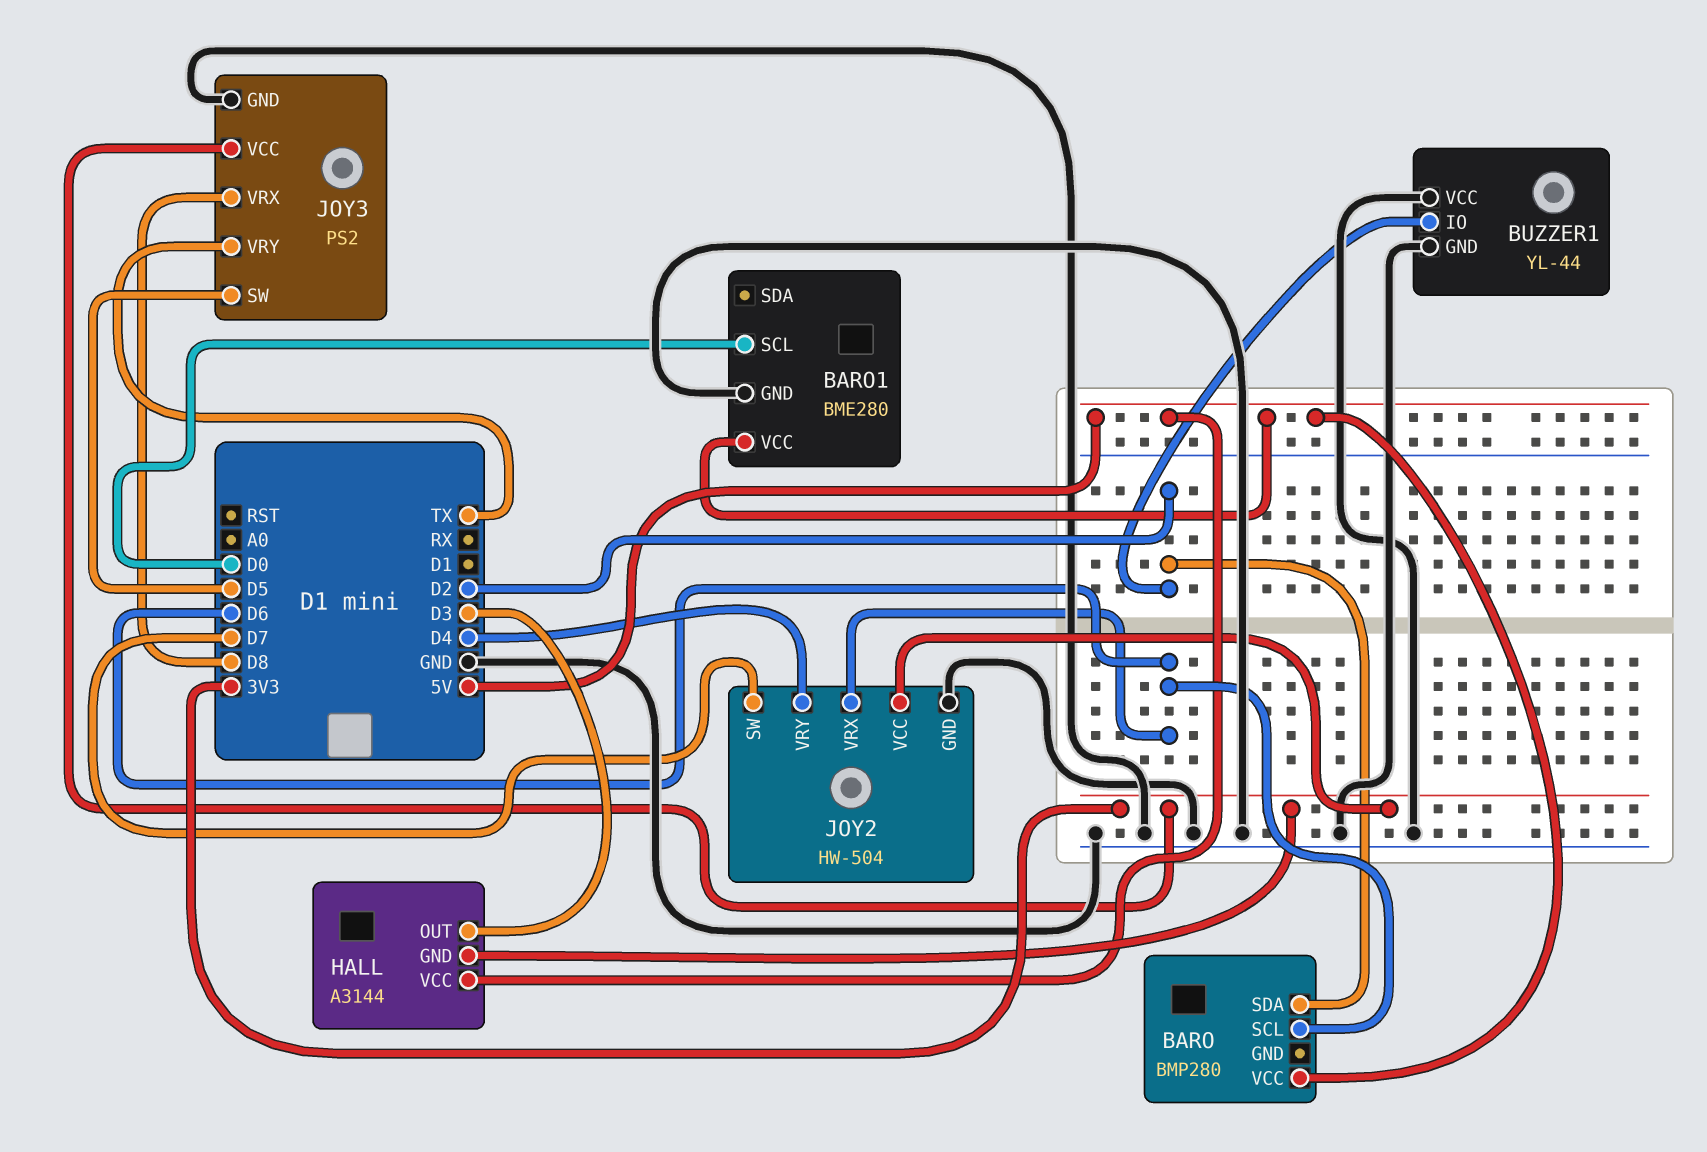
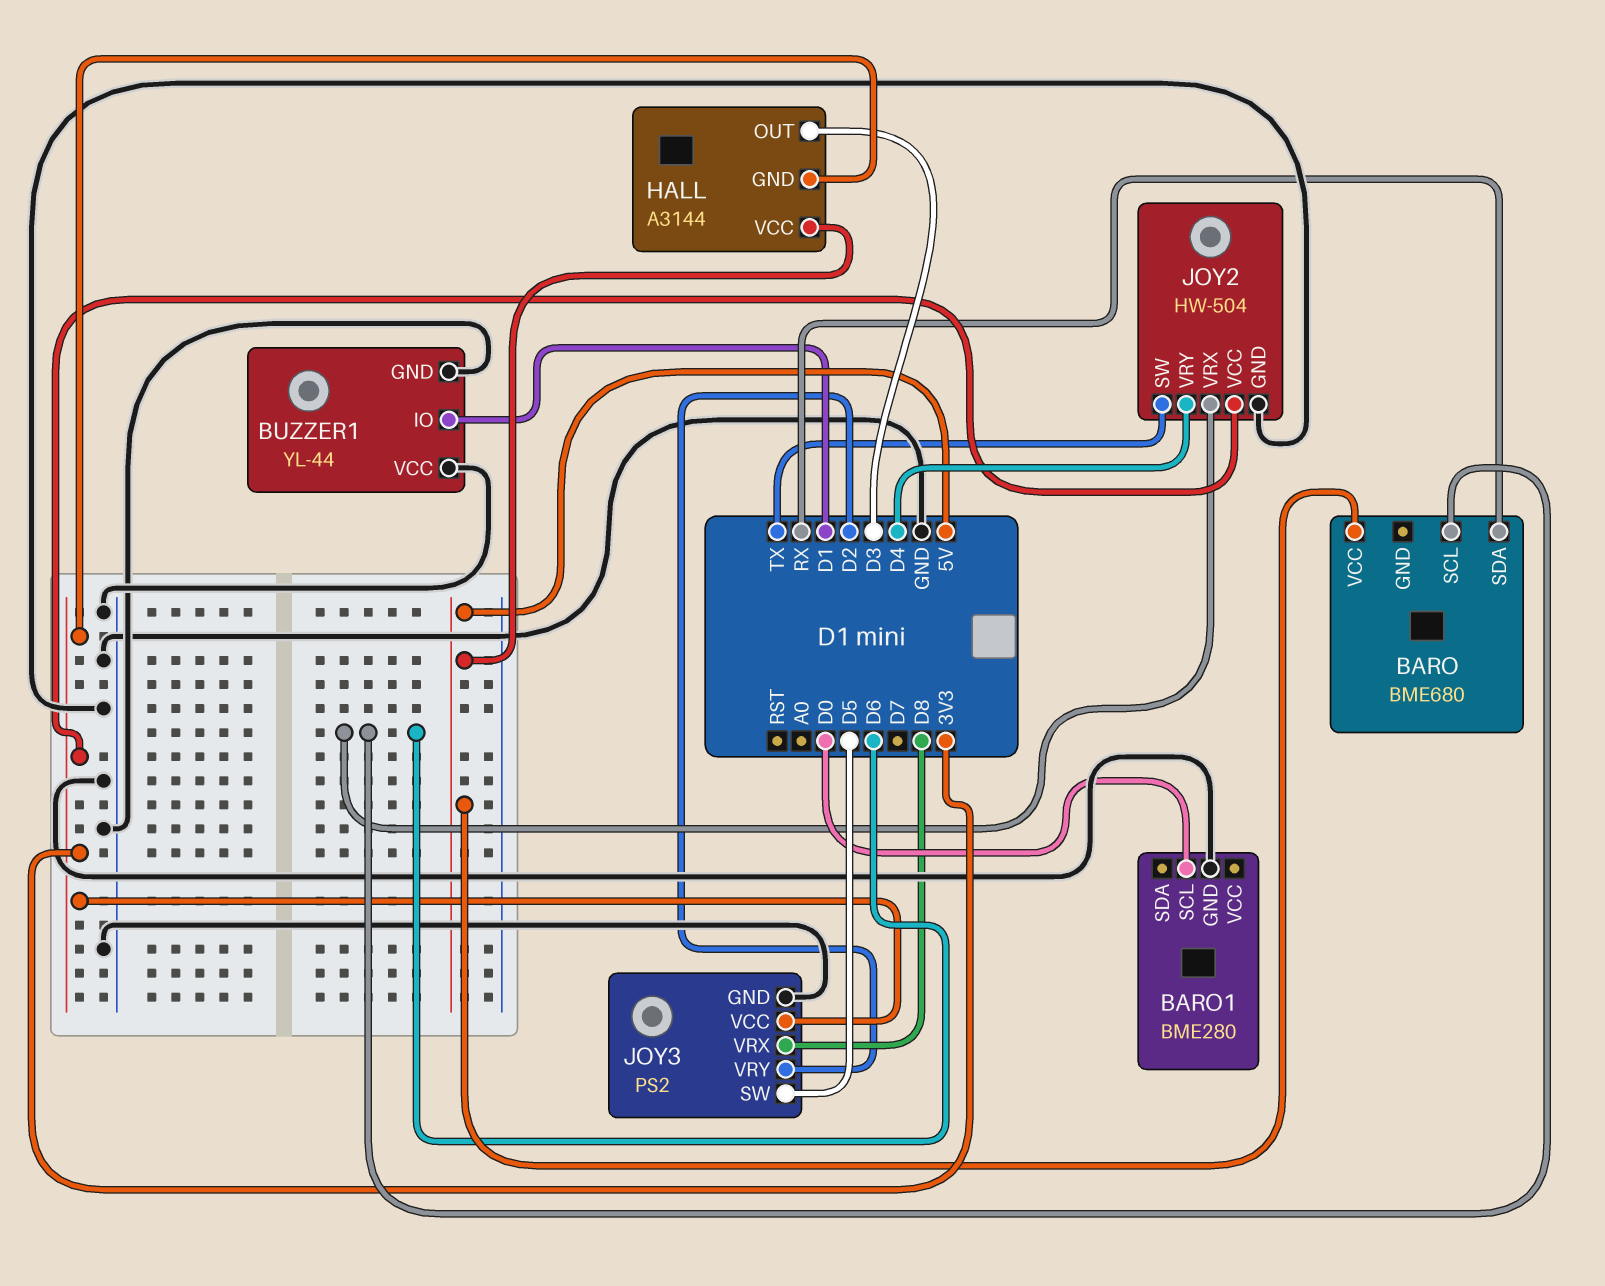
BARO: BMP280 -> BME680
BARO pin SDA: D2 -> RX
BARO1 pin VCC: 5V -> none
BUZZER1 pin IO: D2 -> D1
JOY2 pin SW: D7 -> TX
JOY3 pin VRY: TX -> D2

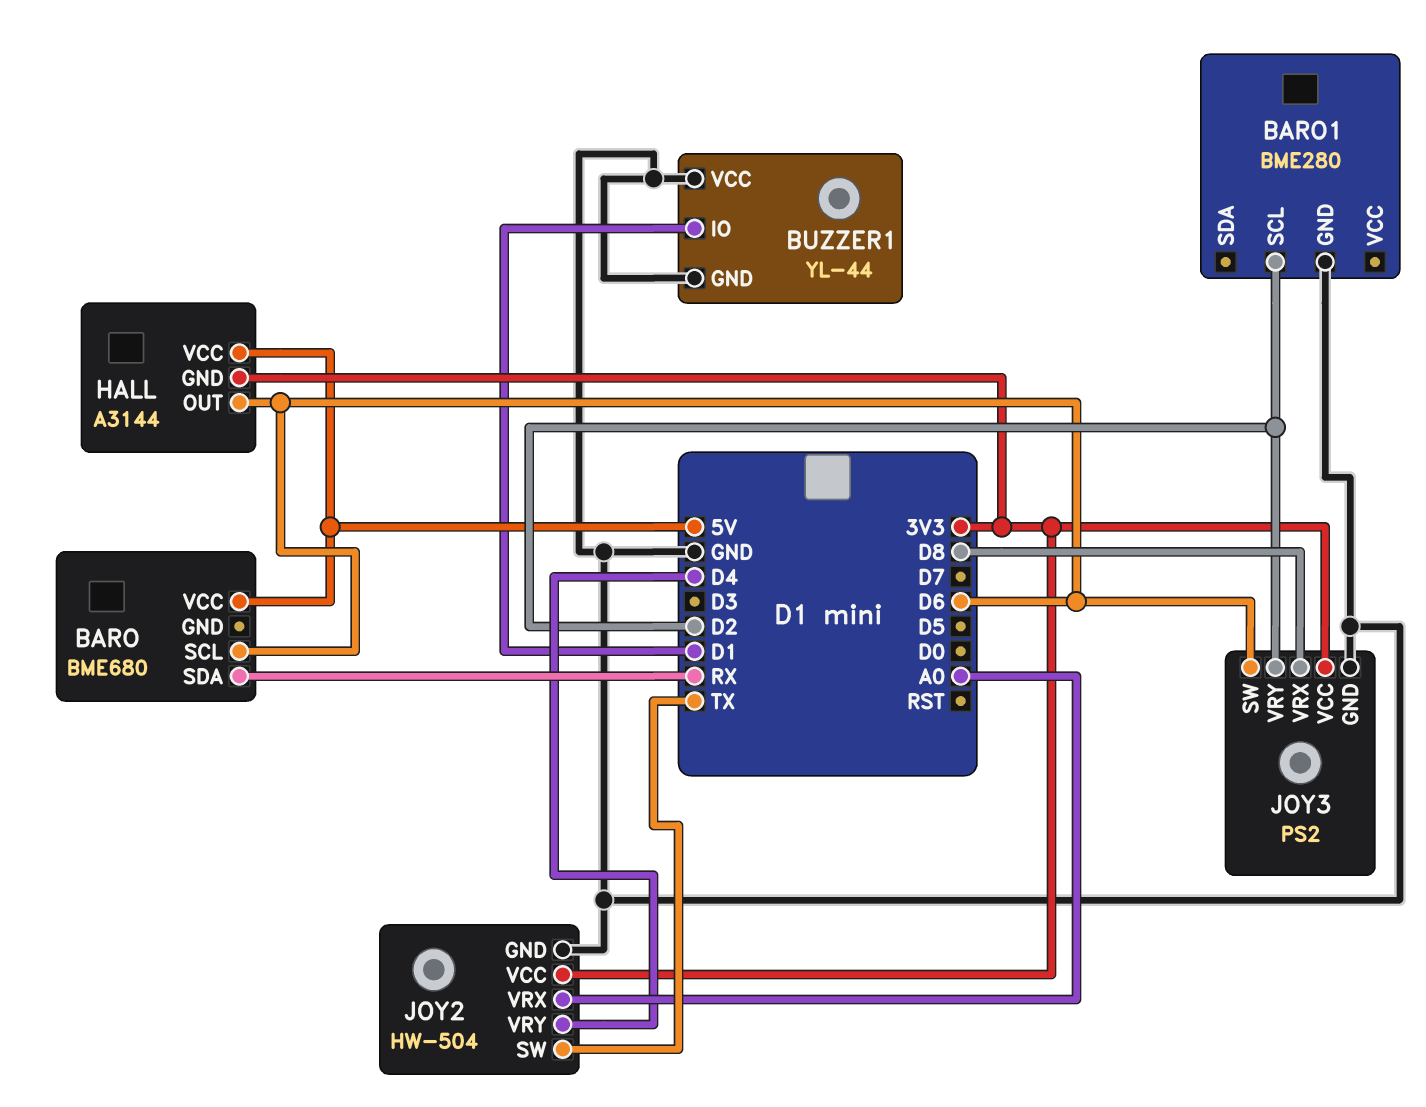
BARO1 pin SCL: D0 -> D2
HALL pin OUT: D3 -> D6
JOY2 pin VRX: D6 -> A0
JOY3 pin SW: D5 -> D6

